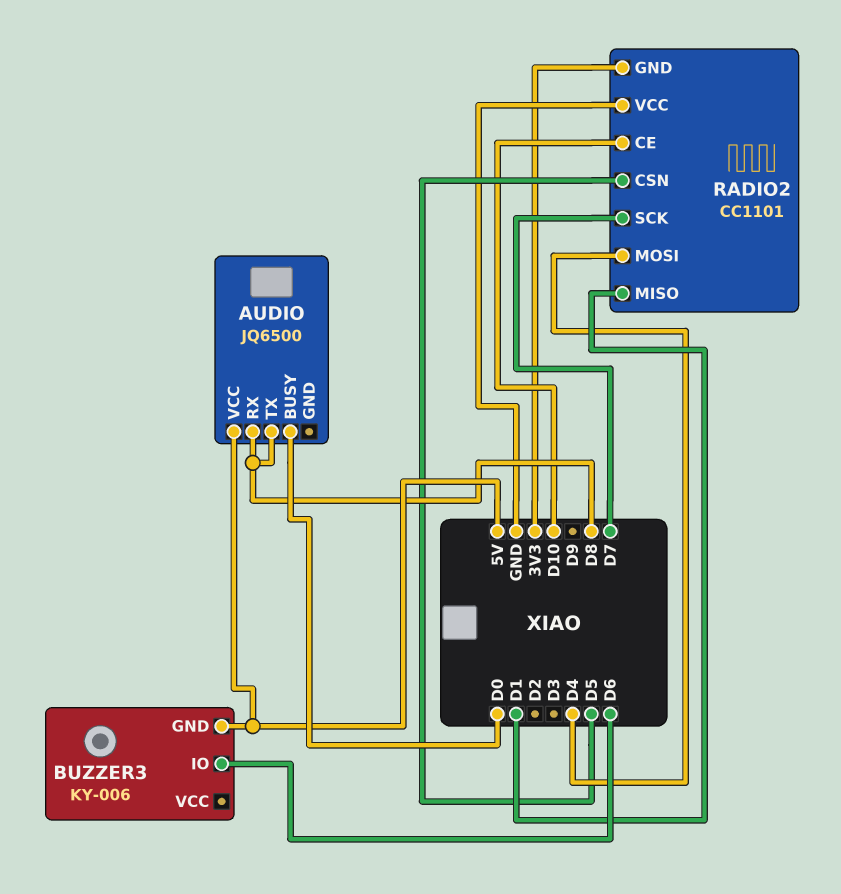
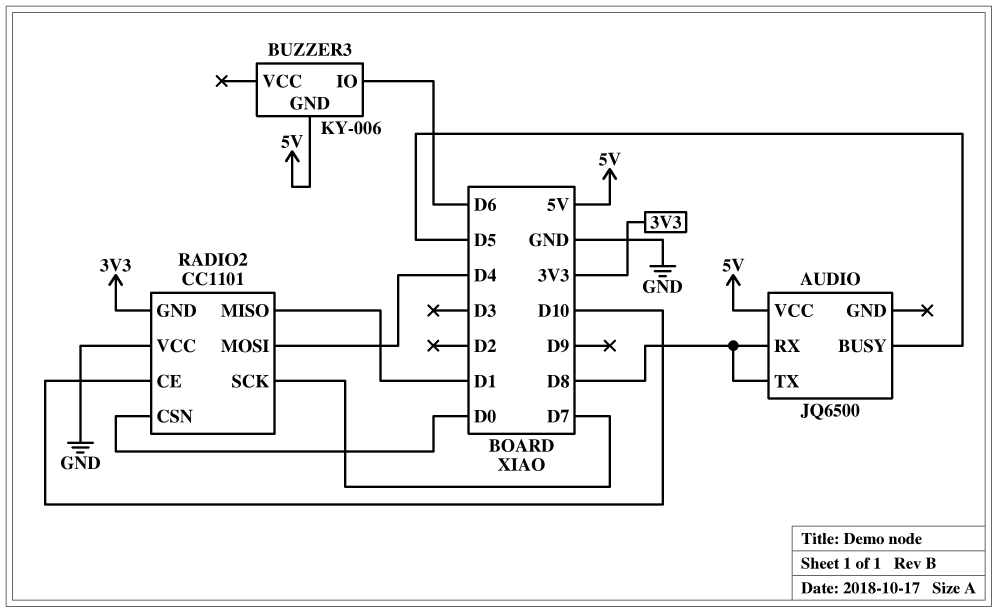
AUDIO pin BUSY: D0 -> D5
RADIO2 pin CSN: D5 -> D0

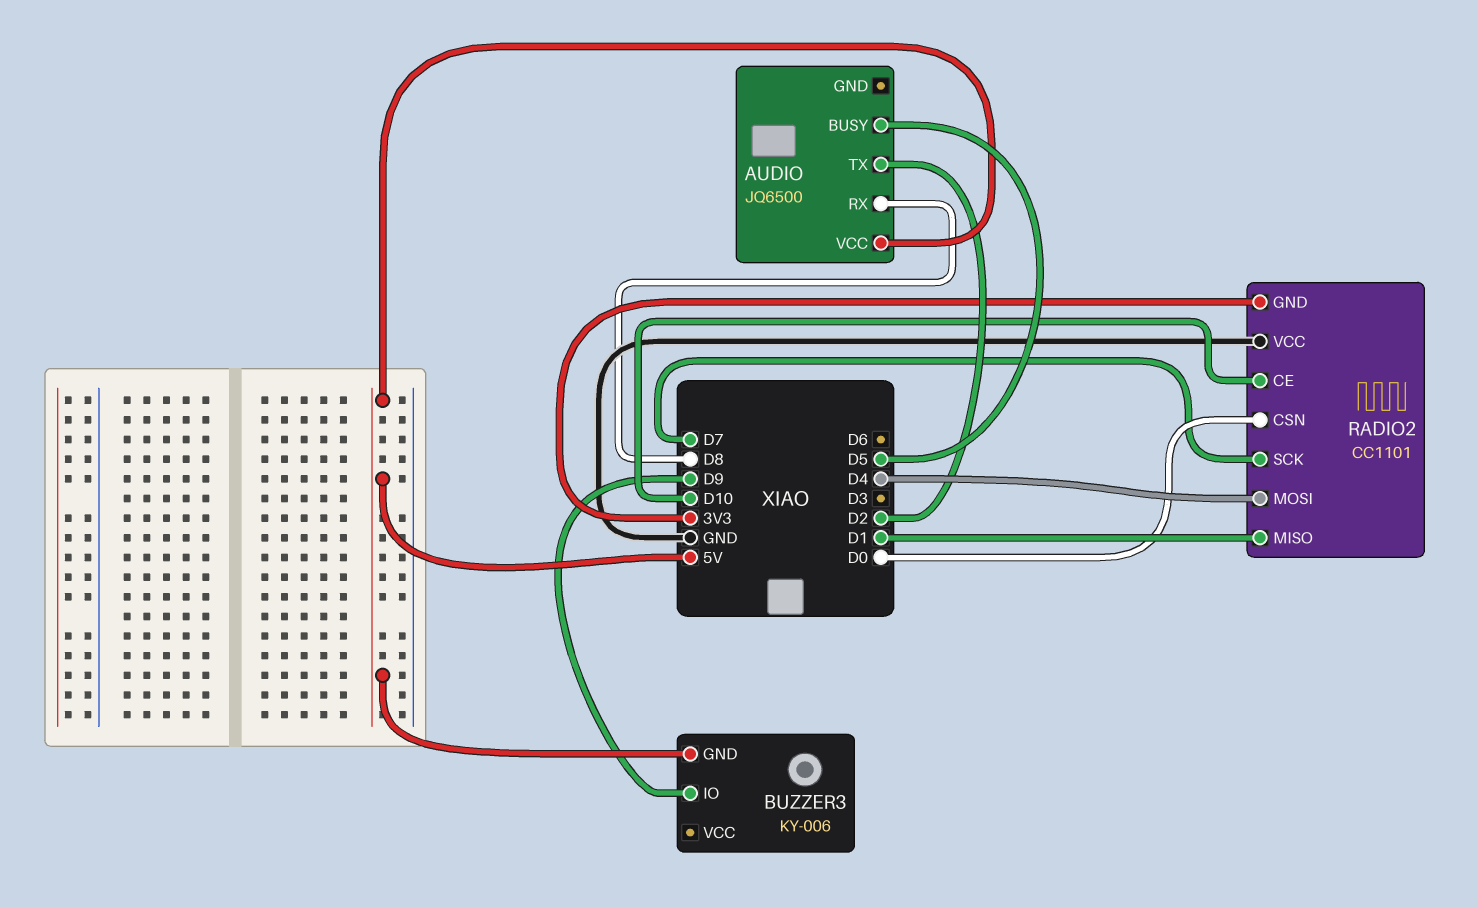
AUDIO pin TX: D8 -> D2
BUZZER3 pin IO: D6 -> D9

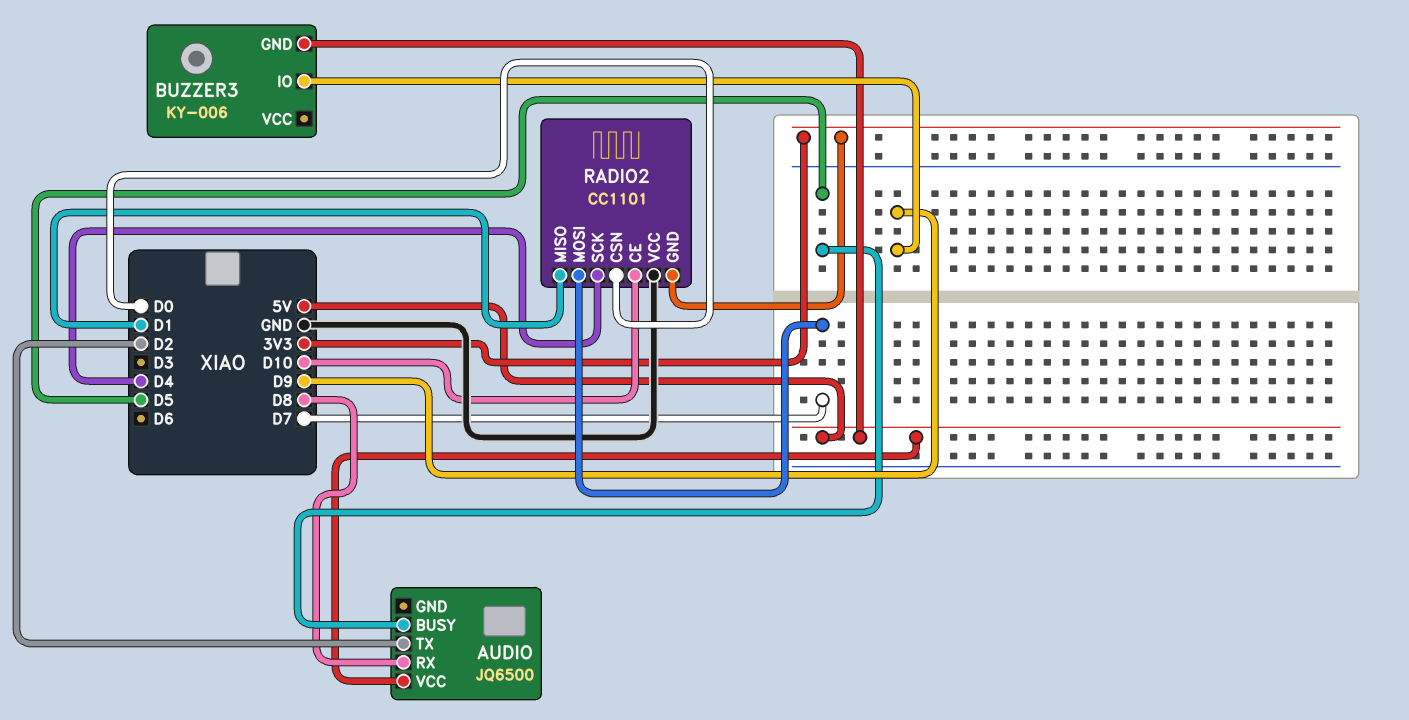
RADIO2 pin MOSI: D4 -> D7
RADIO2 pin SCK: D7 -> D4

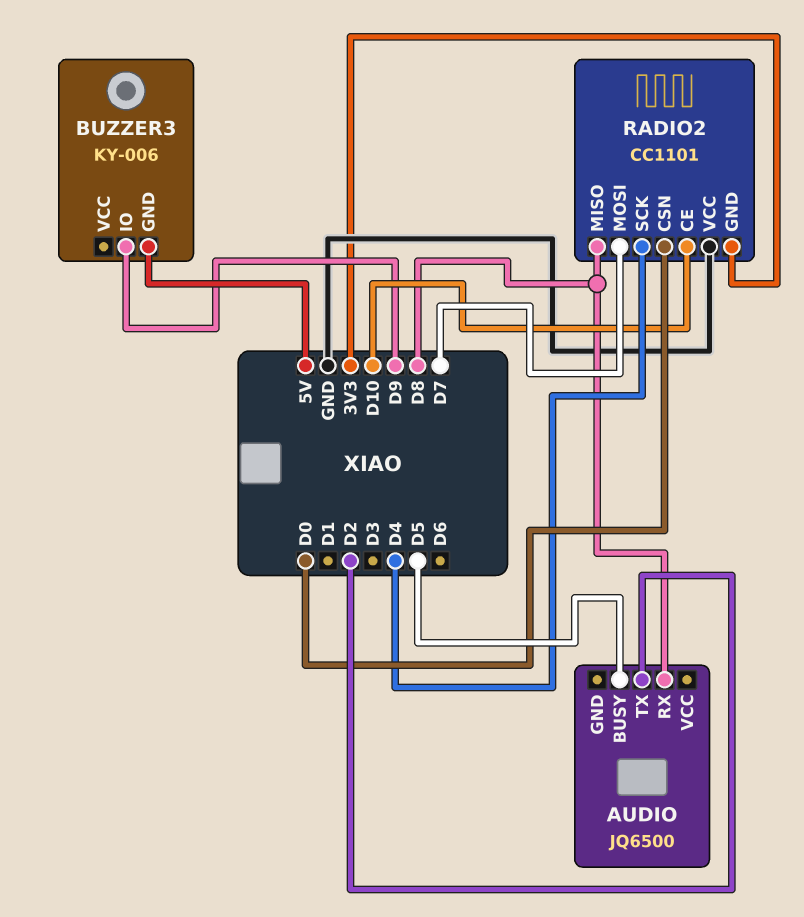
AUDIO pin VCC: 5V -> none
RADIO2 pin MISO: D1 -> D8

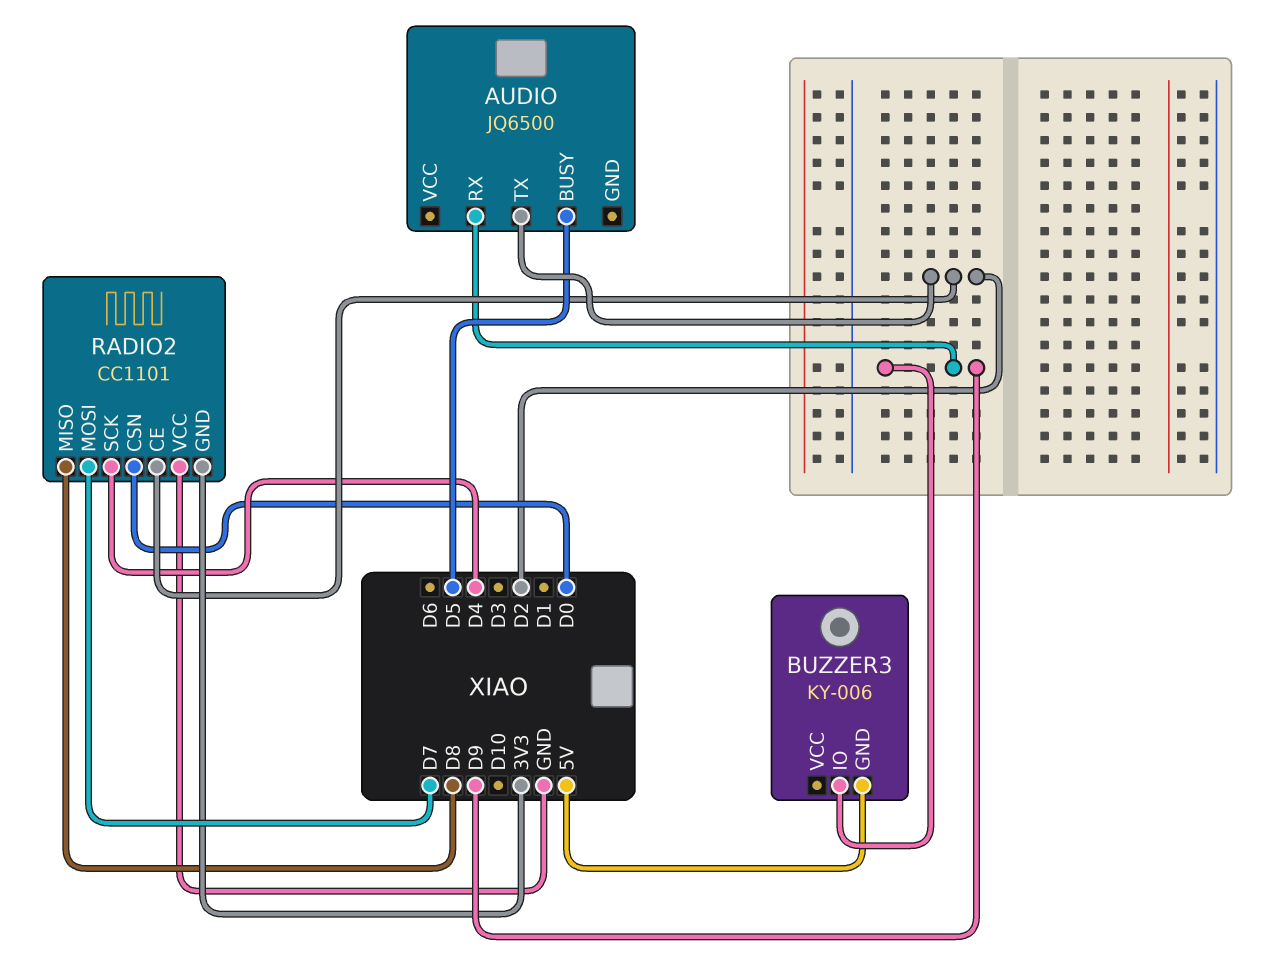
AUDIO pin RX: D8 -> D9
RADIO2 pin CE: D10 -> D2

